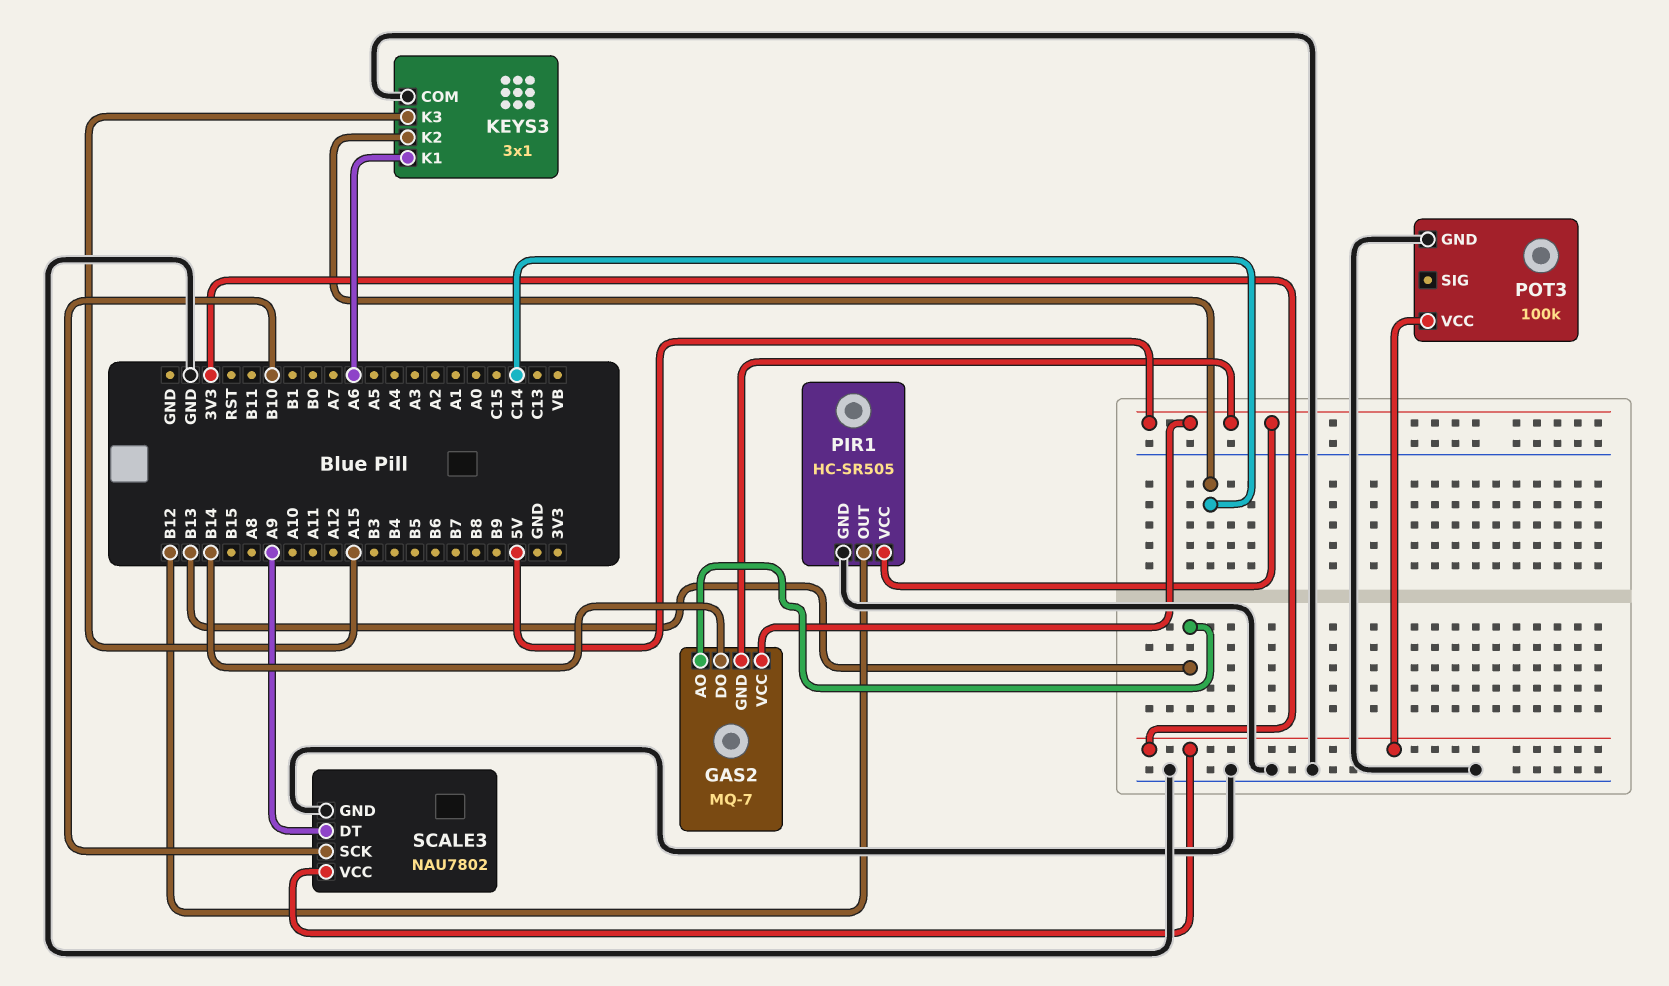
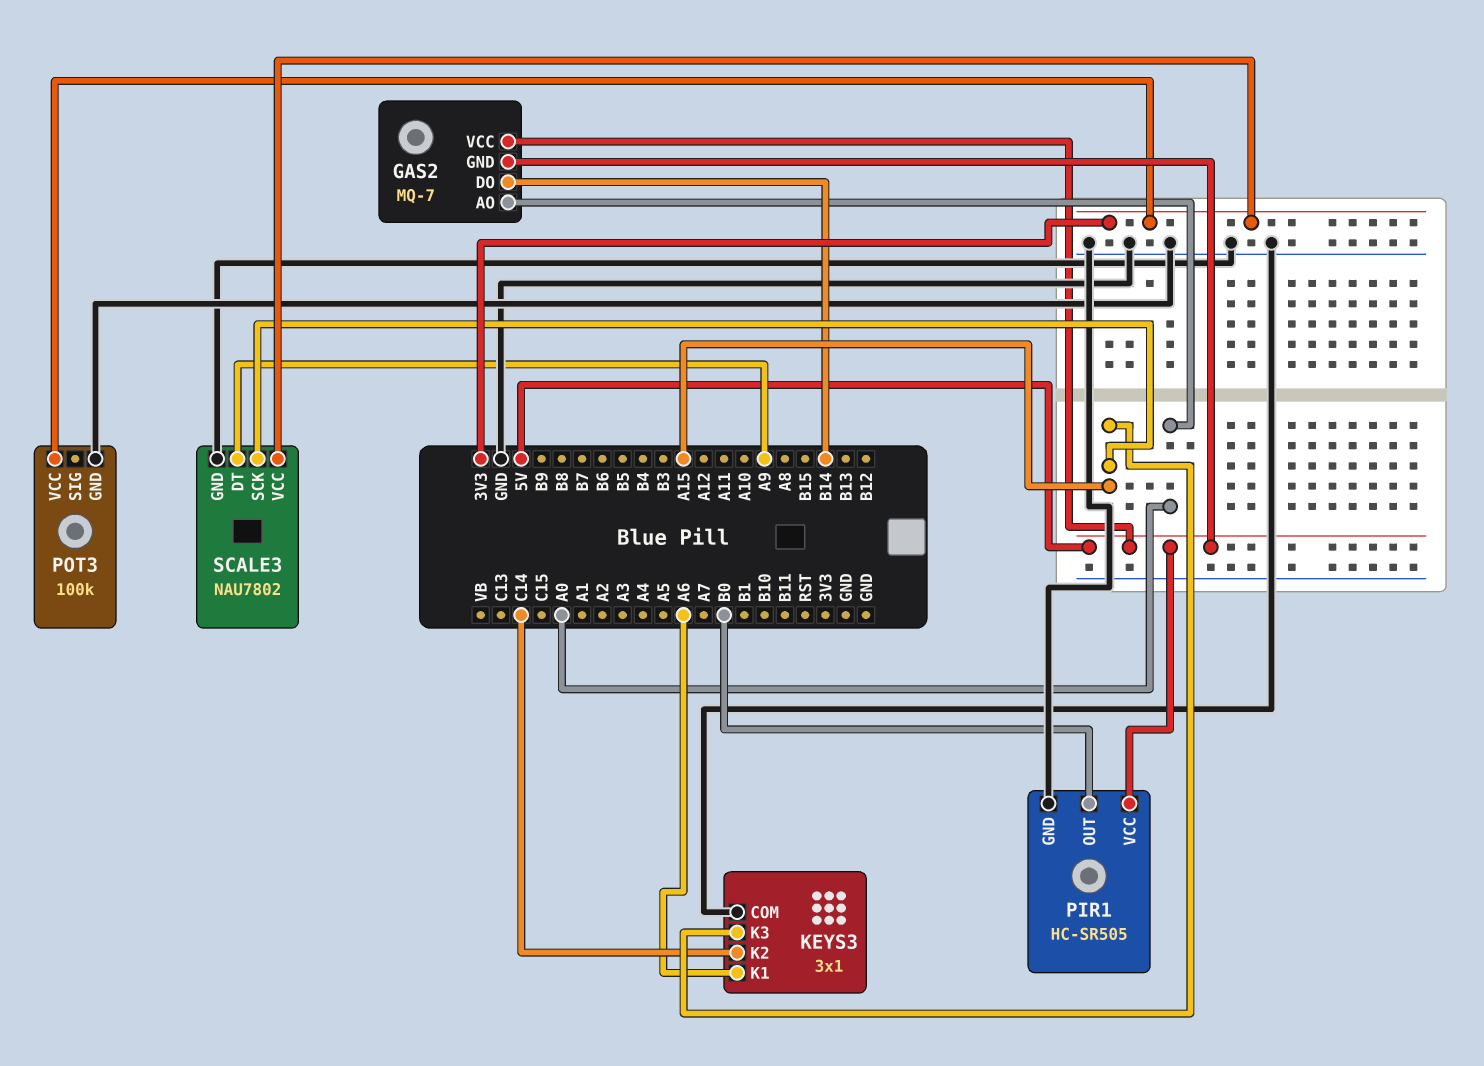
GAS2 pin AO: B13 -> A0
PIR1 pin OUT: B12 -> B0
SCALE3 pin SCK: B10 -> A15

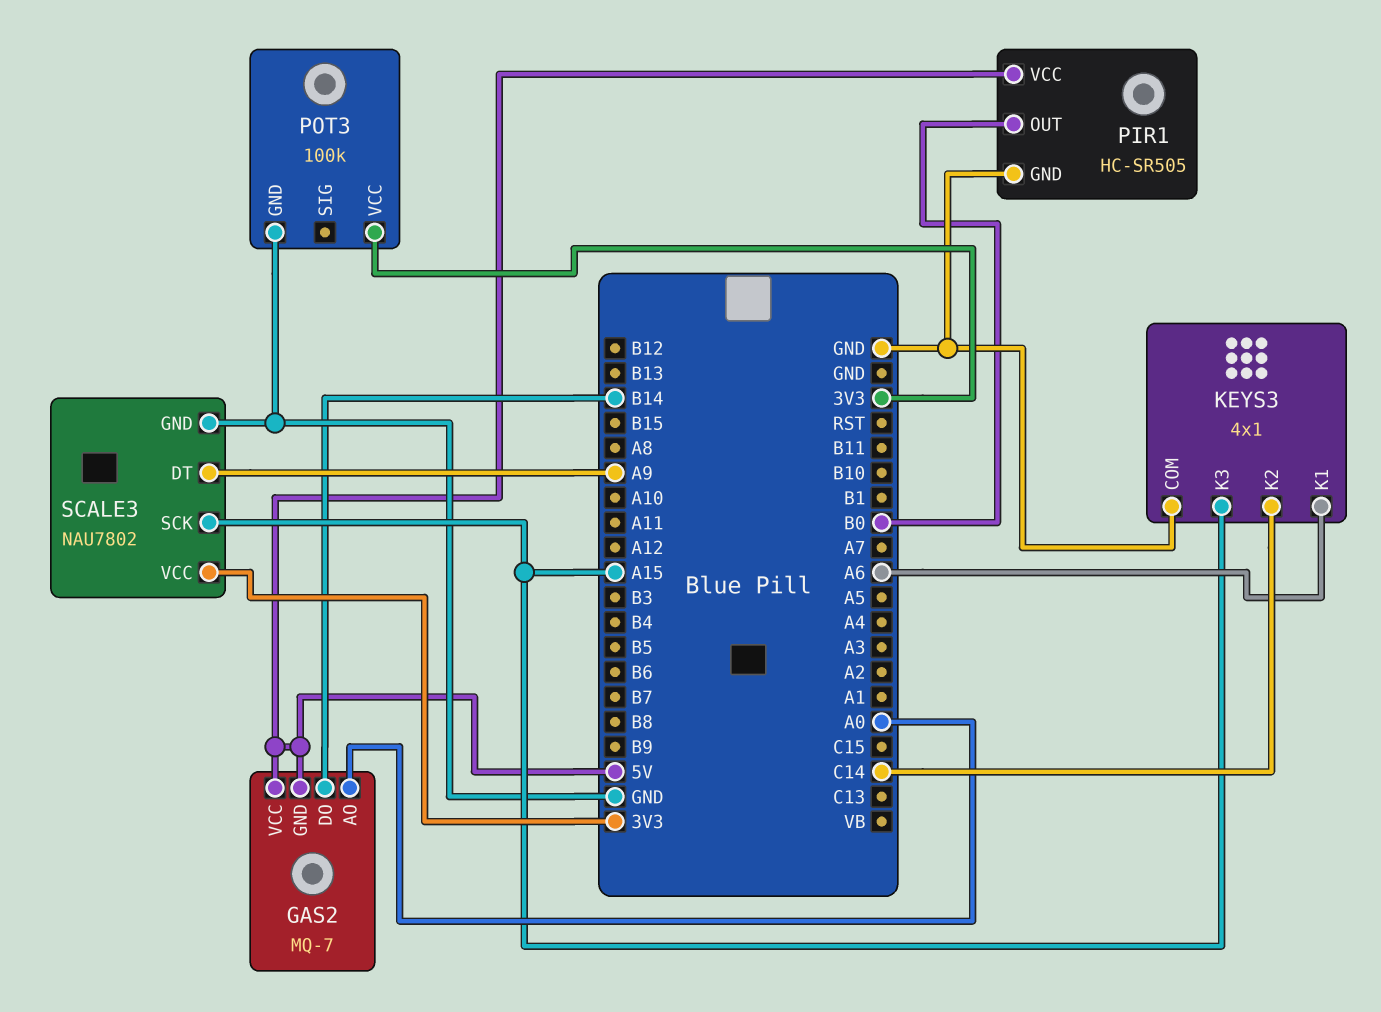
KEYS3: 3x1 -> 4x1

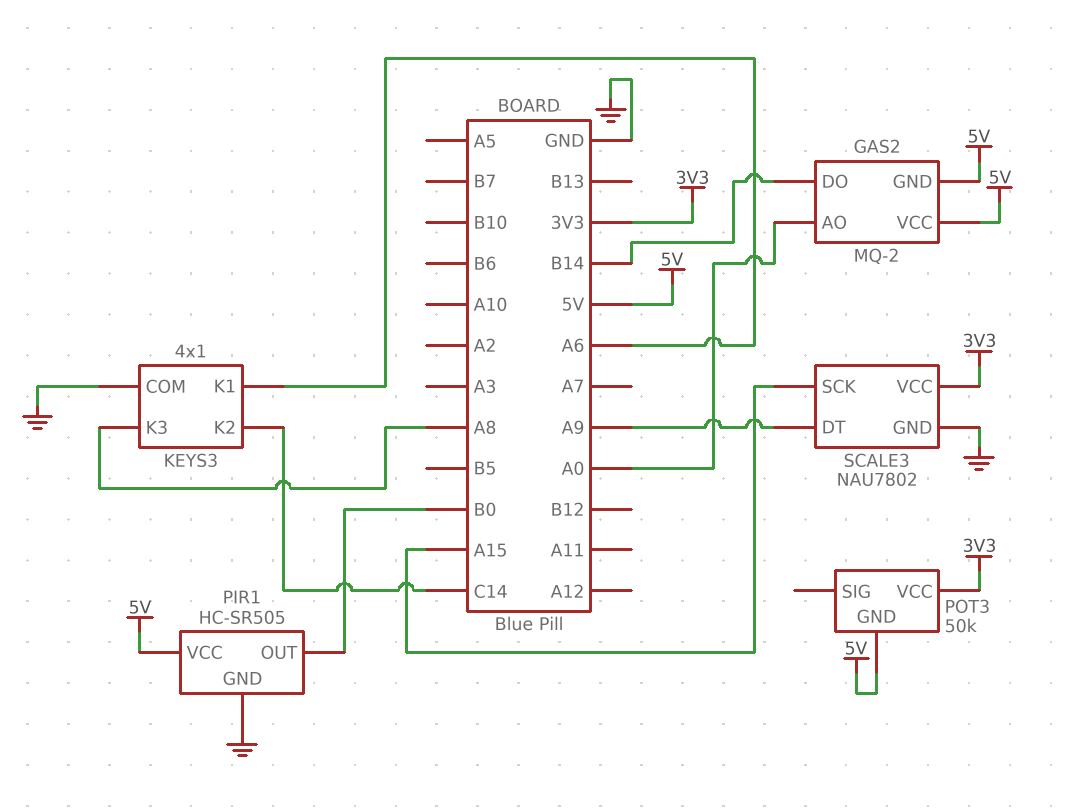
GAS2: MQ-7 -> MQ-2
KEYS3 pin K3: A15 -> A8
POT3: 100k -> 50k
POT3 pin GND: GND -> 5V

